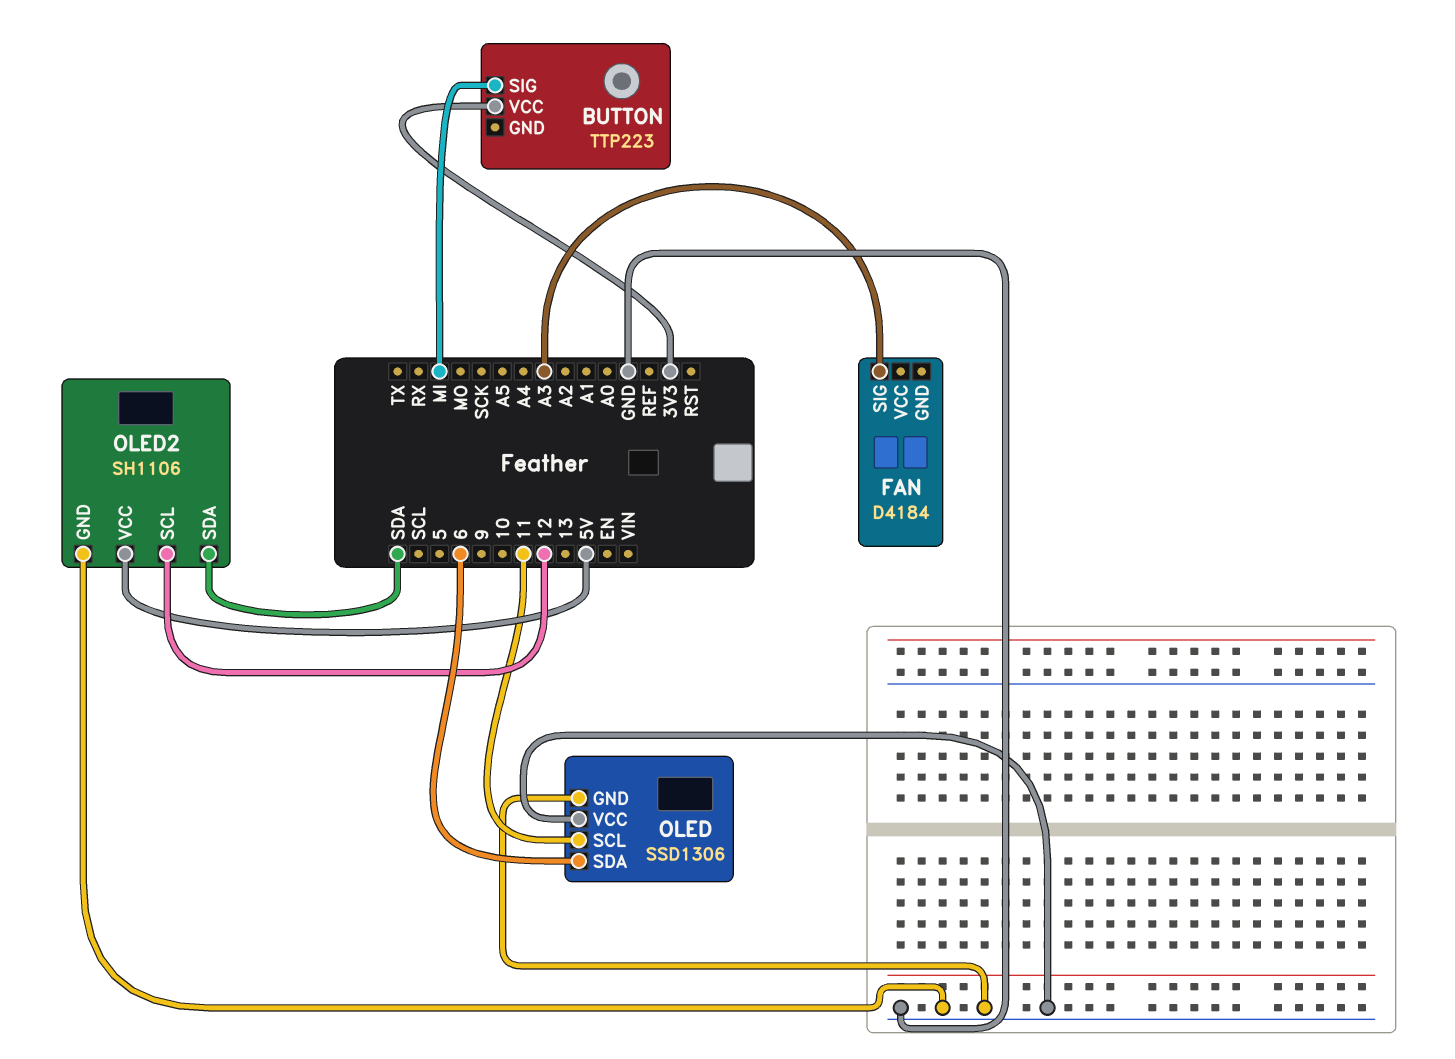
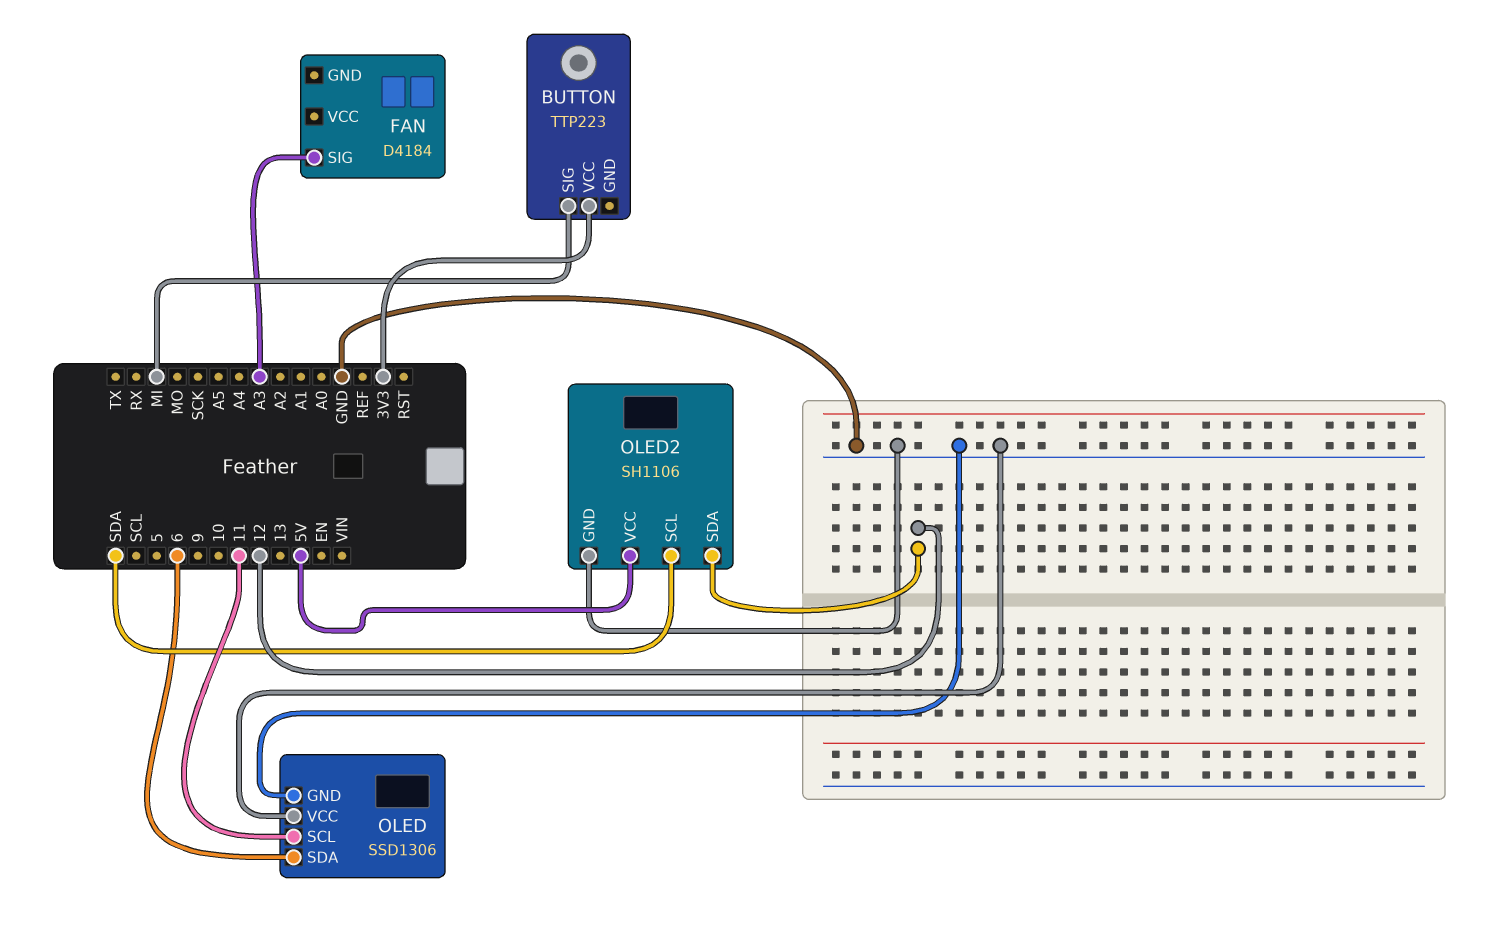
OLED2 pin SCL: 12 -> SDA
OLED2 pin SDA: SDA -> 12

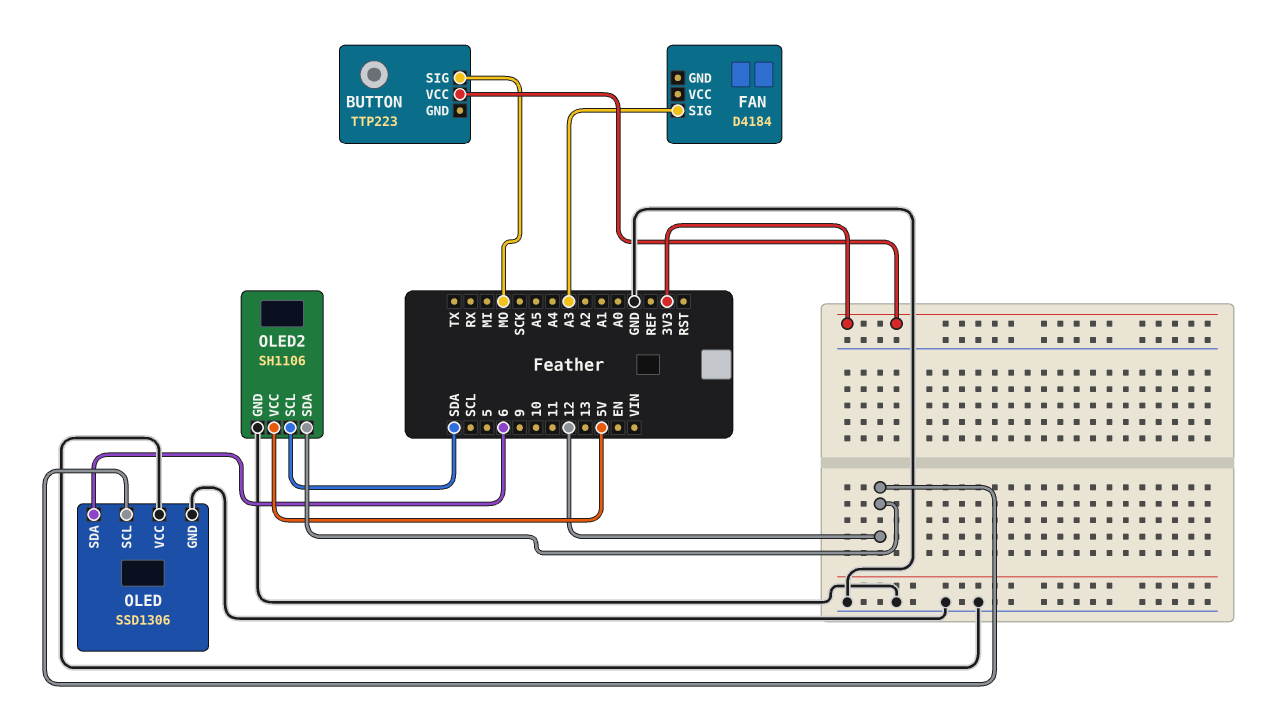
BUTTON pin SIG: MI -> MO
OLED pin SCL: 11 -> 12

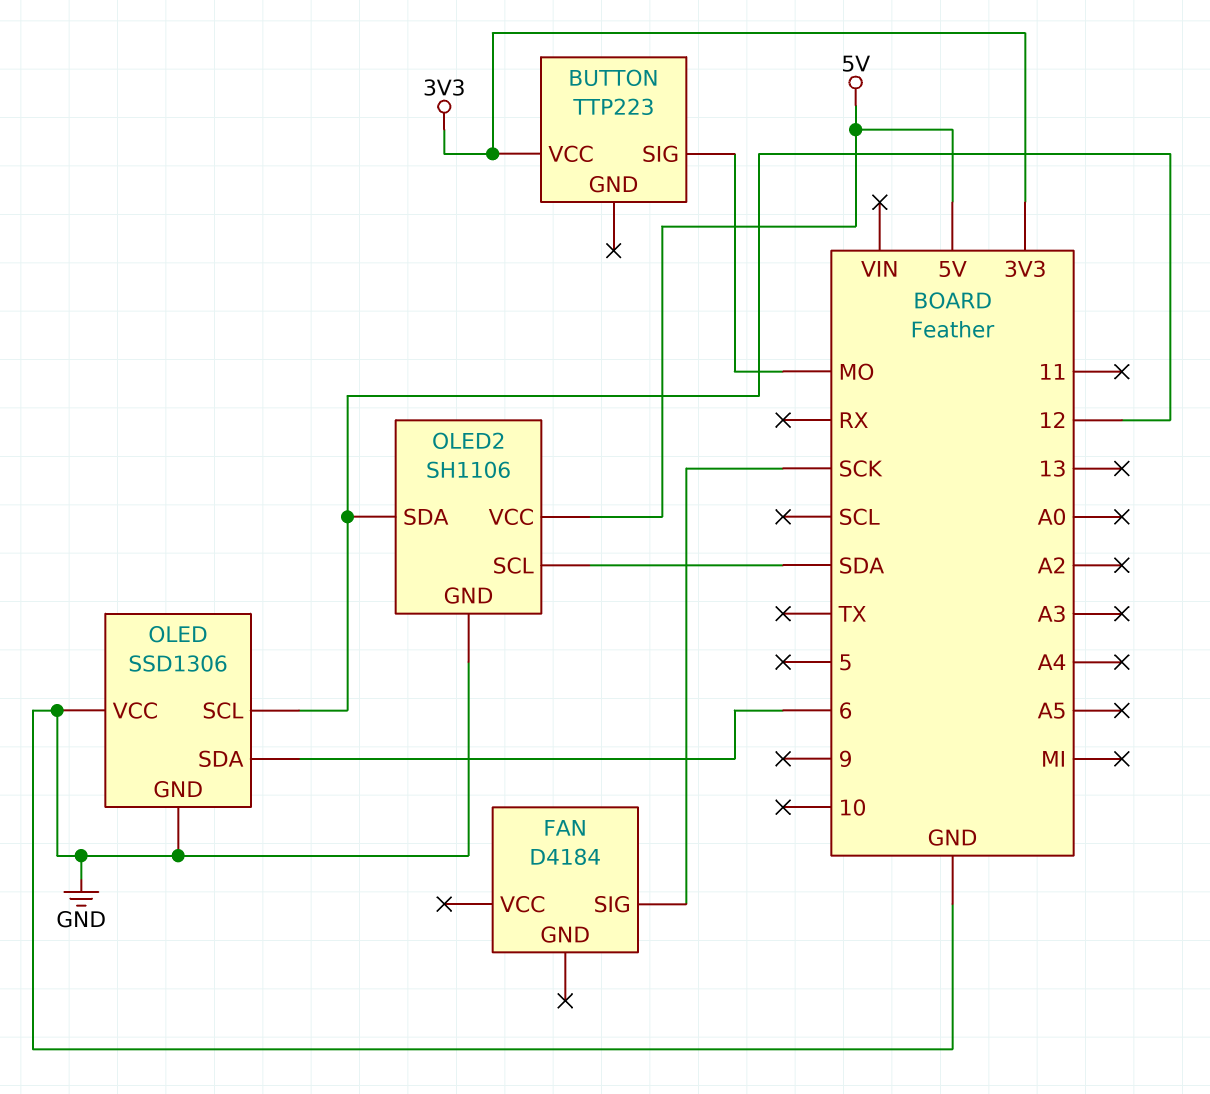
FAN pin SIG: A3 -> SCK

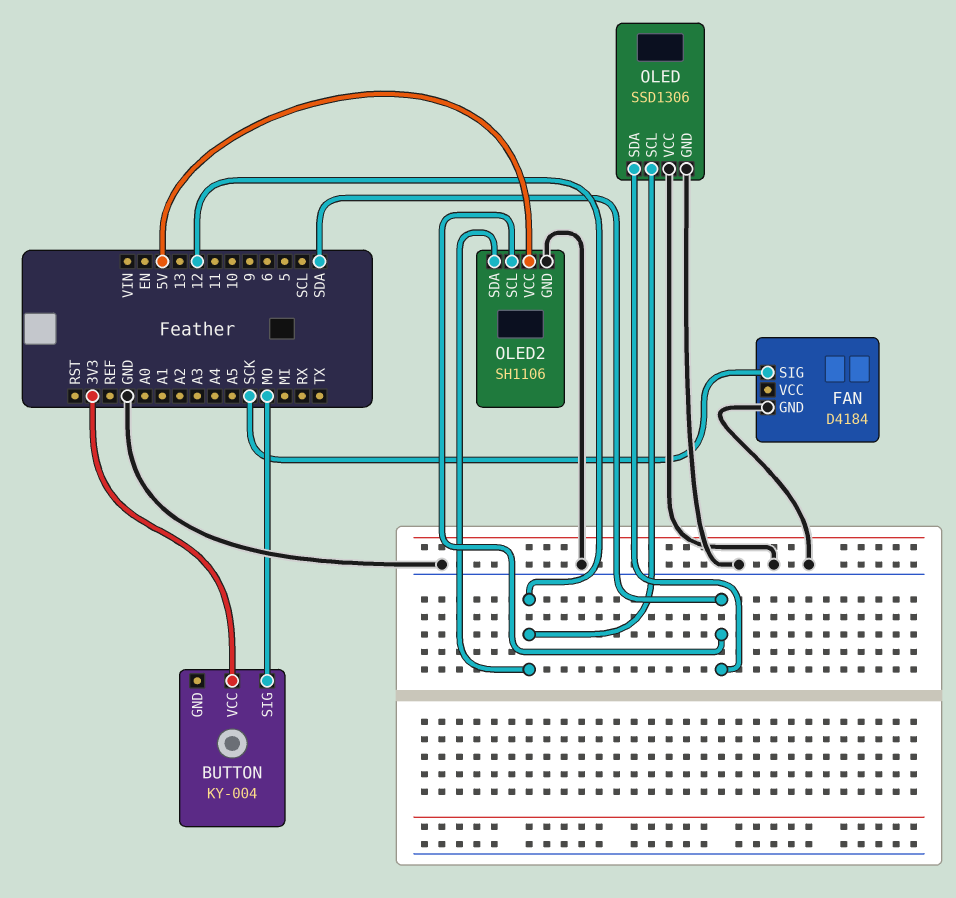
BUTTON: TTP223 -> KY-004
FAN pin GND: none -> GND
OLED pin SDA: 6 -> SDA

